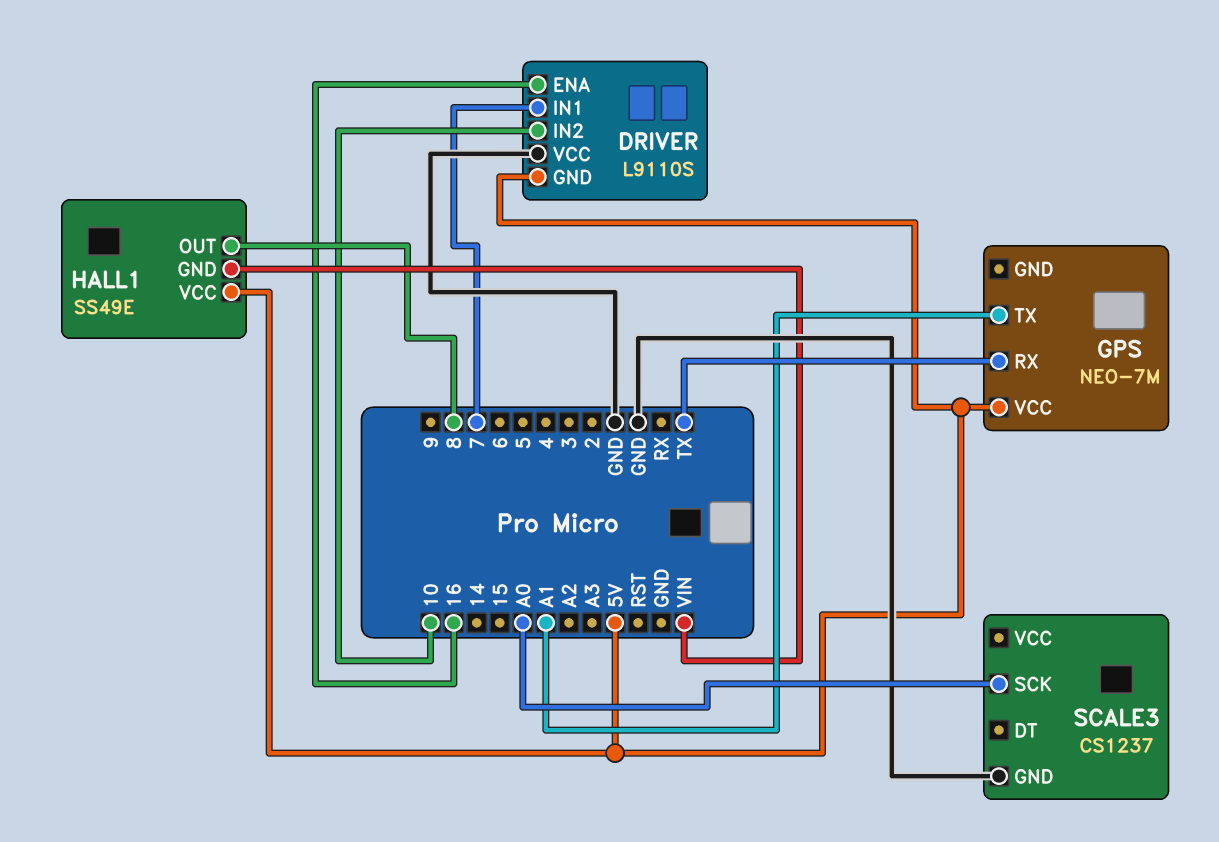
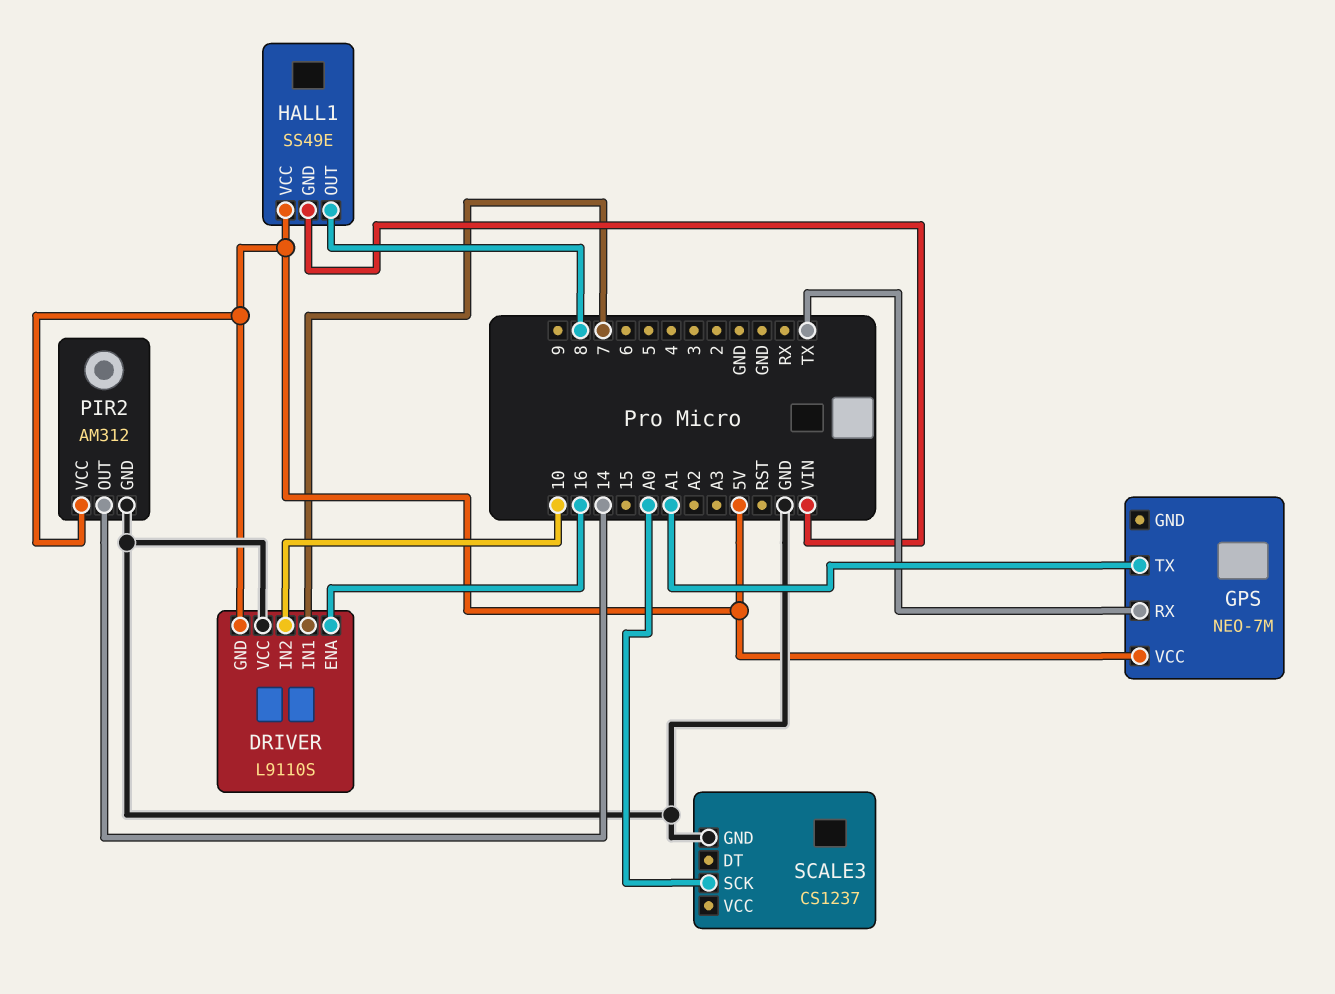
PIR2: none -> AM312
PIR2 pin GND: none -> GND
PIR2 pin OUT: none -> 14
PIR2 pin VCC: none -> 5V

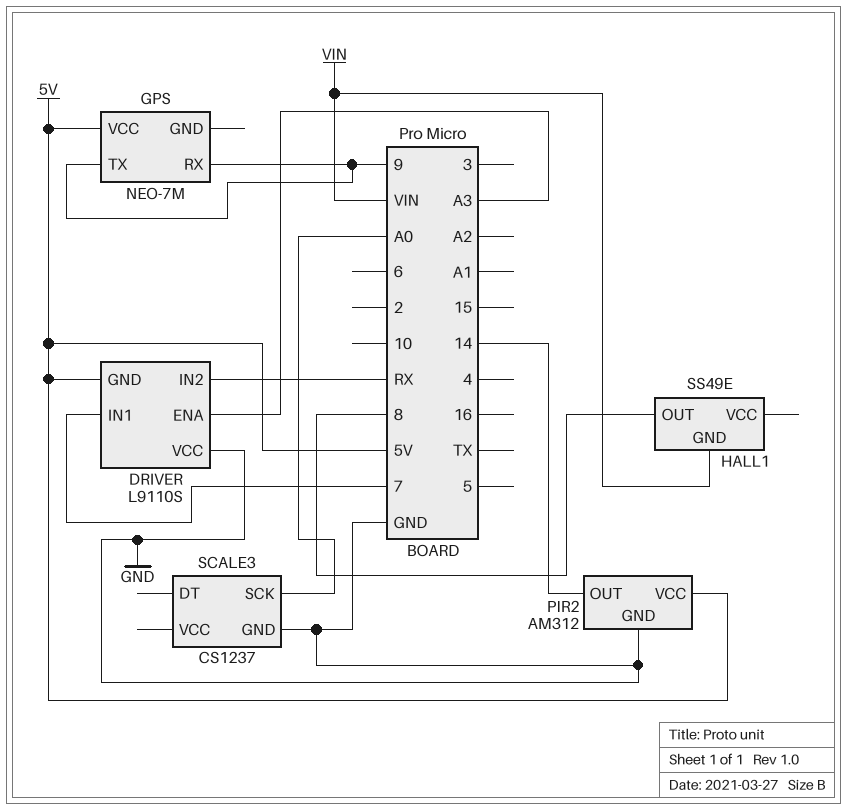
DRIVER pin ENA: 16 -> A3
DRIVER pin IN2: 10 -> RX
GPS pin RX: TX -> 9
GPS pin TX: A1 -> 9
HALL1 pin VCC: 5V -> none

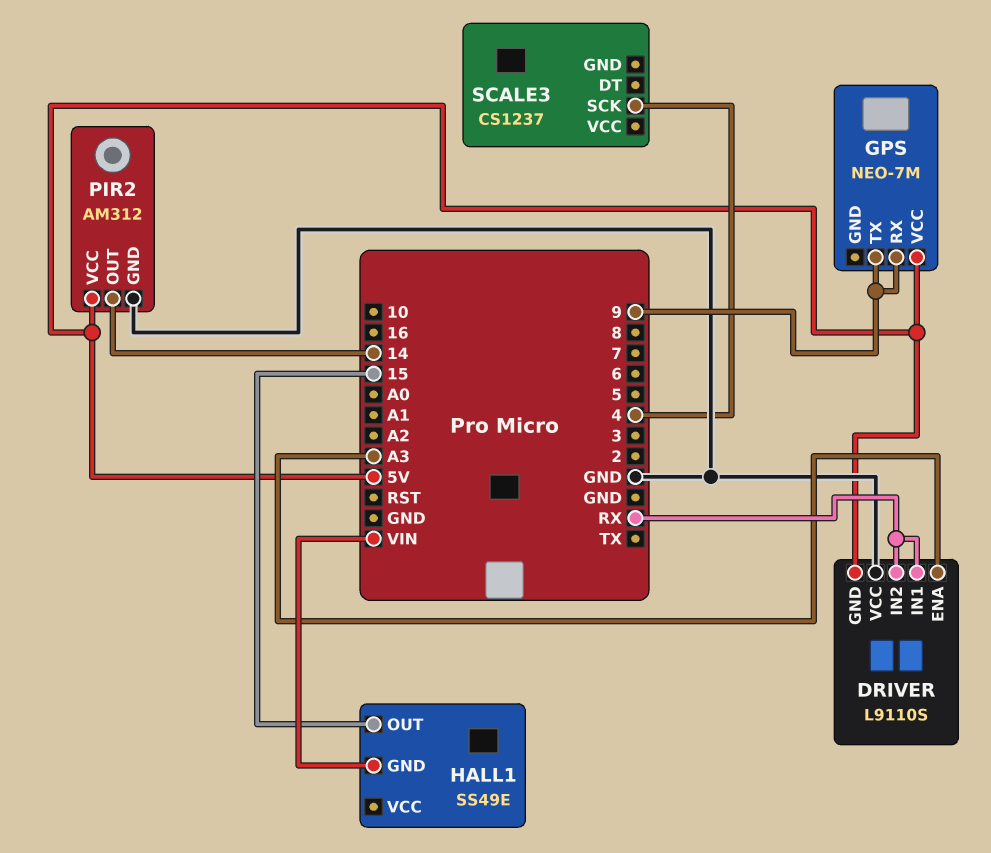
DRIVER pin IN1: 7 -> RX
HALL1 pin OUT: 8 -> 15
SCALE3 pin GND: GND -> none
SCALE3 pin SCK: A0 -> 4

